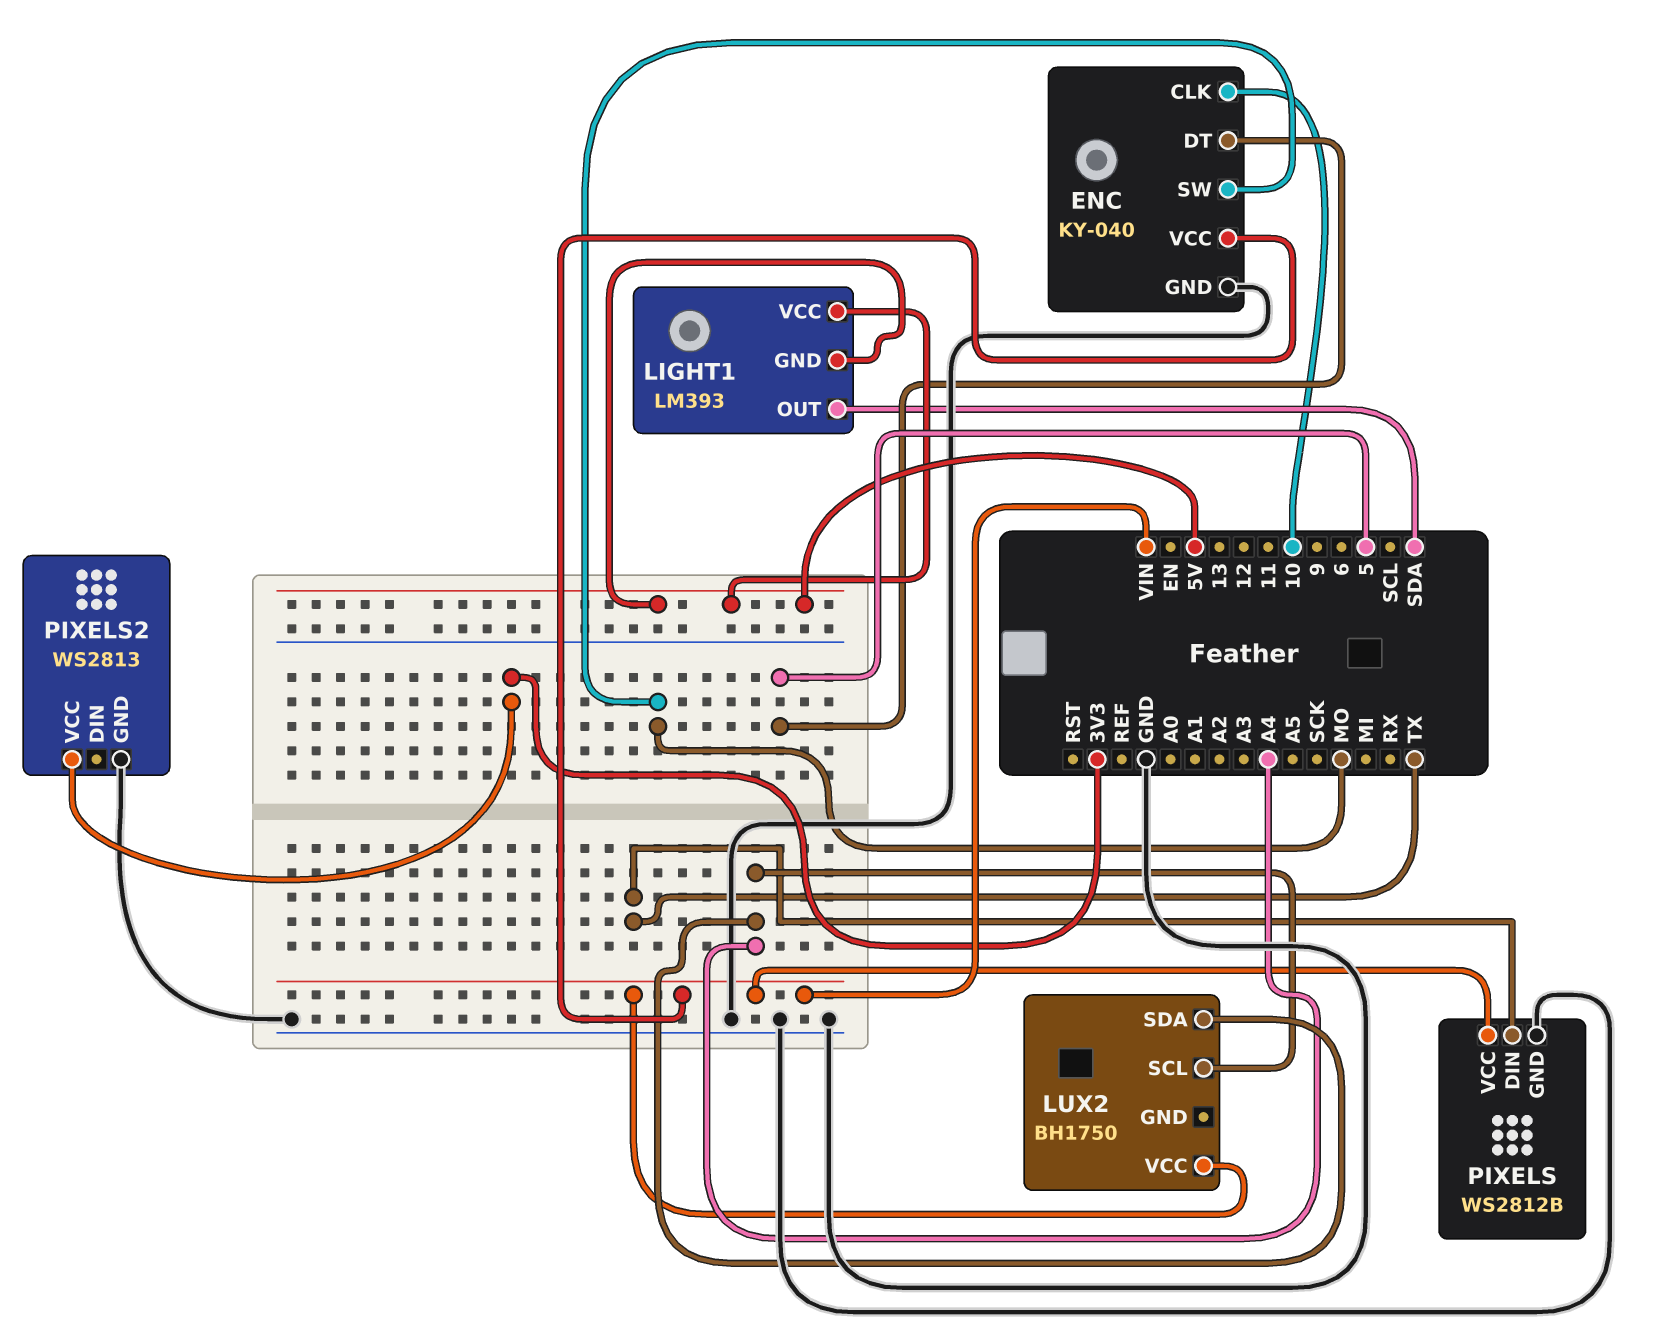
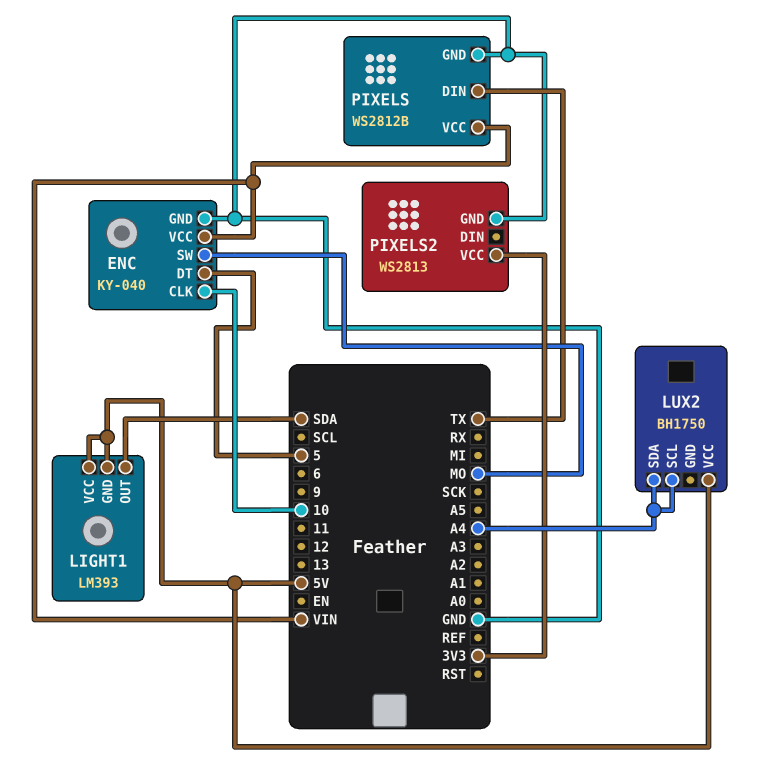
LUX2 pin VCC: VIN -> 5V

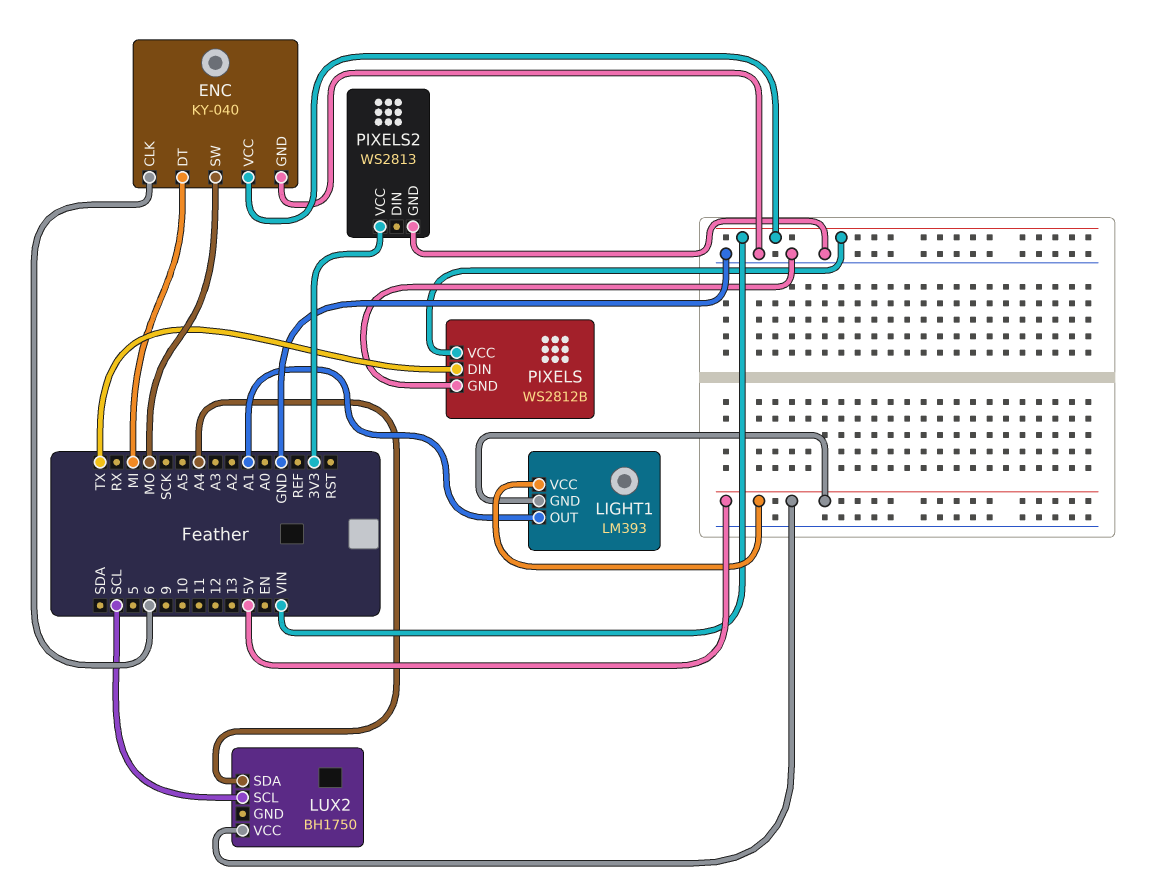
ENC pin CLK: 10 -> 6
ENC pin DT: 5 -> MI
LIGHT1 pin OUT: SDA -> A1
LUX2 pin SCL: A4 -> SCL

